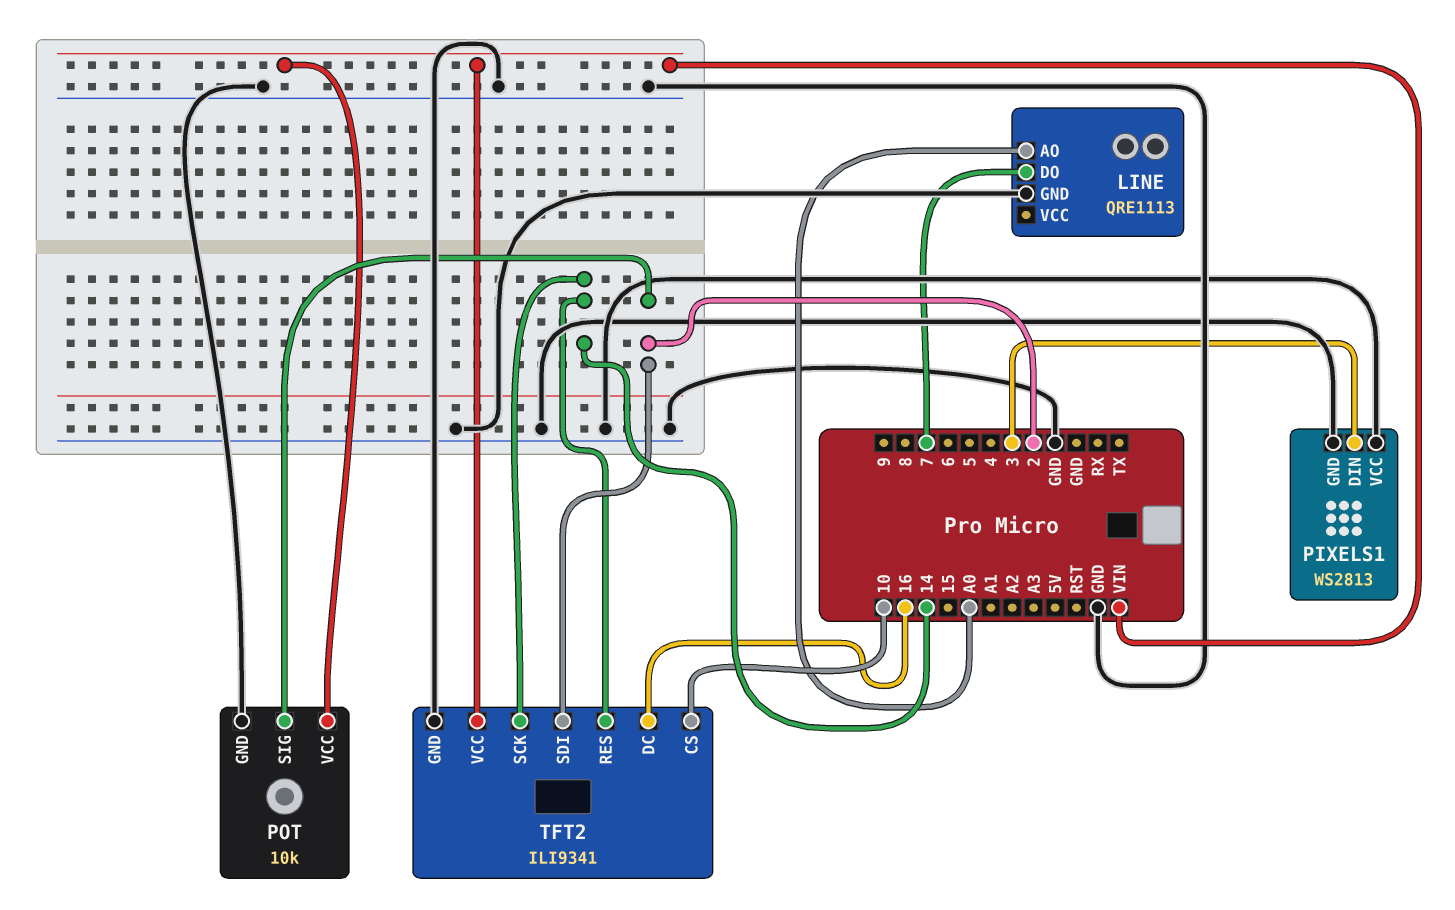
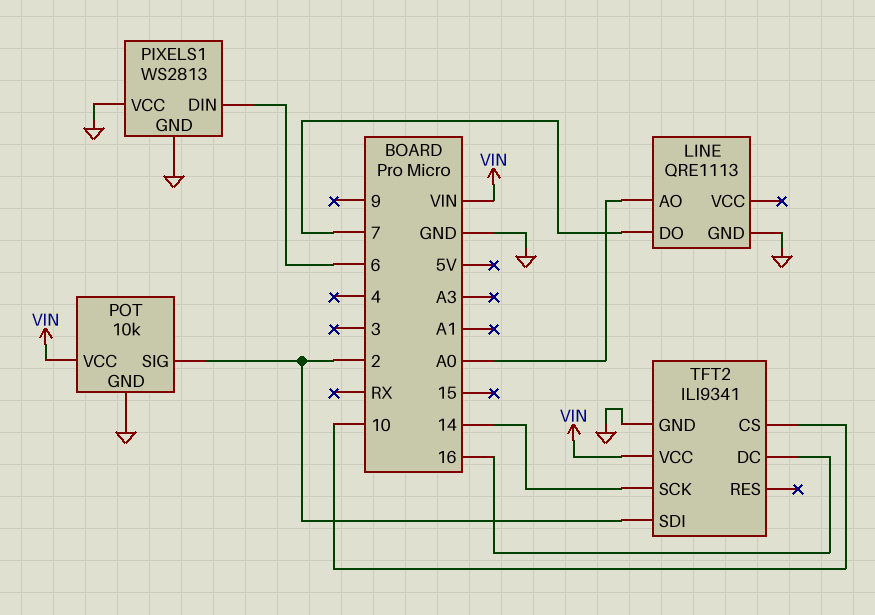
PIXELS1 pin DIN: 3 -> 6
TFT2 pin RES: 14 -> none

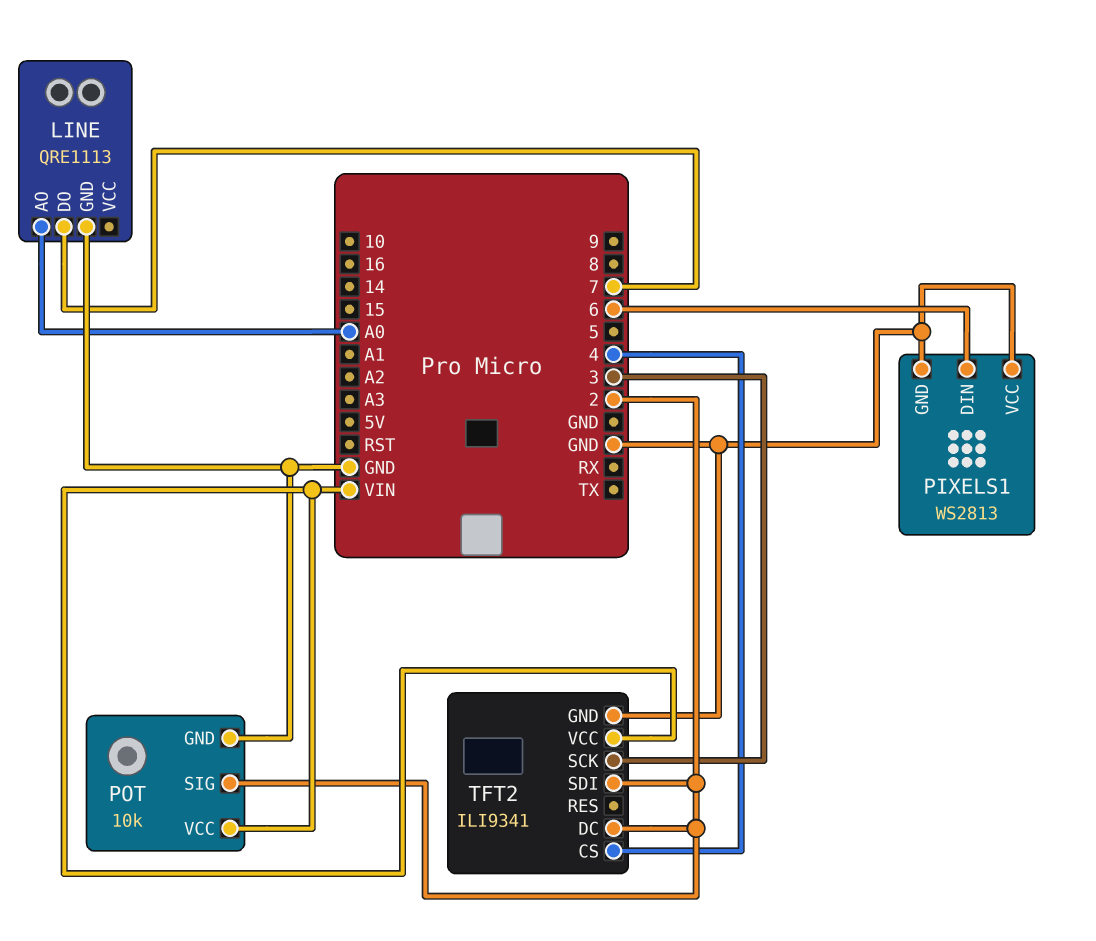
TFT2 pin CS: 10 -> 4
TFT2 pin DC: 16 -> 2
TFT2 pin SCK: 14 -> 3

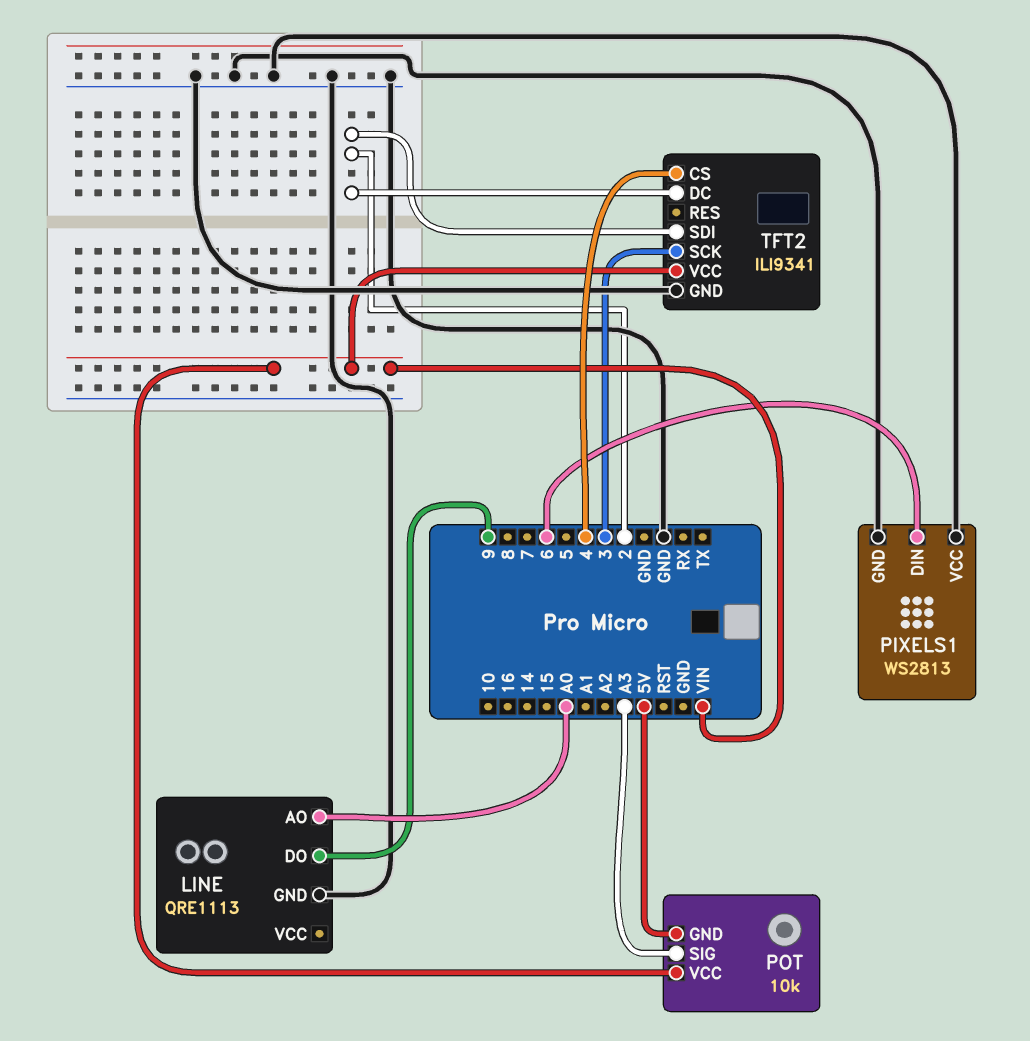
LINE pin DO: 7 -> 9
POT pin GND: GND -> 5V
POT pin SIG: 2 -> A3

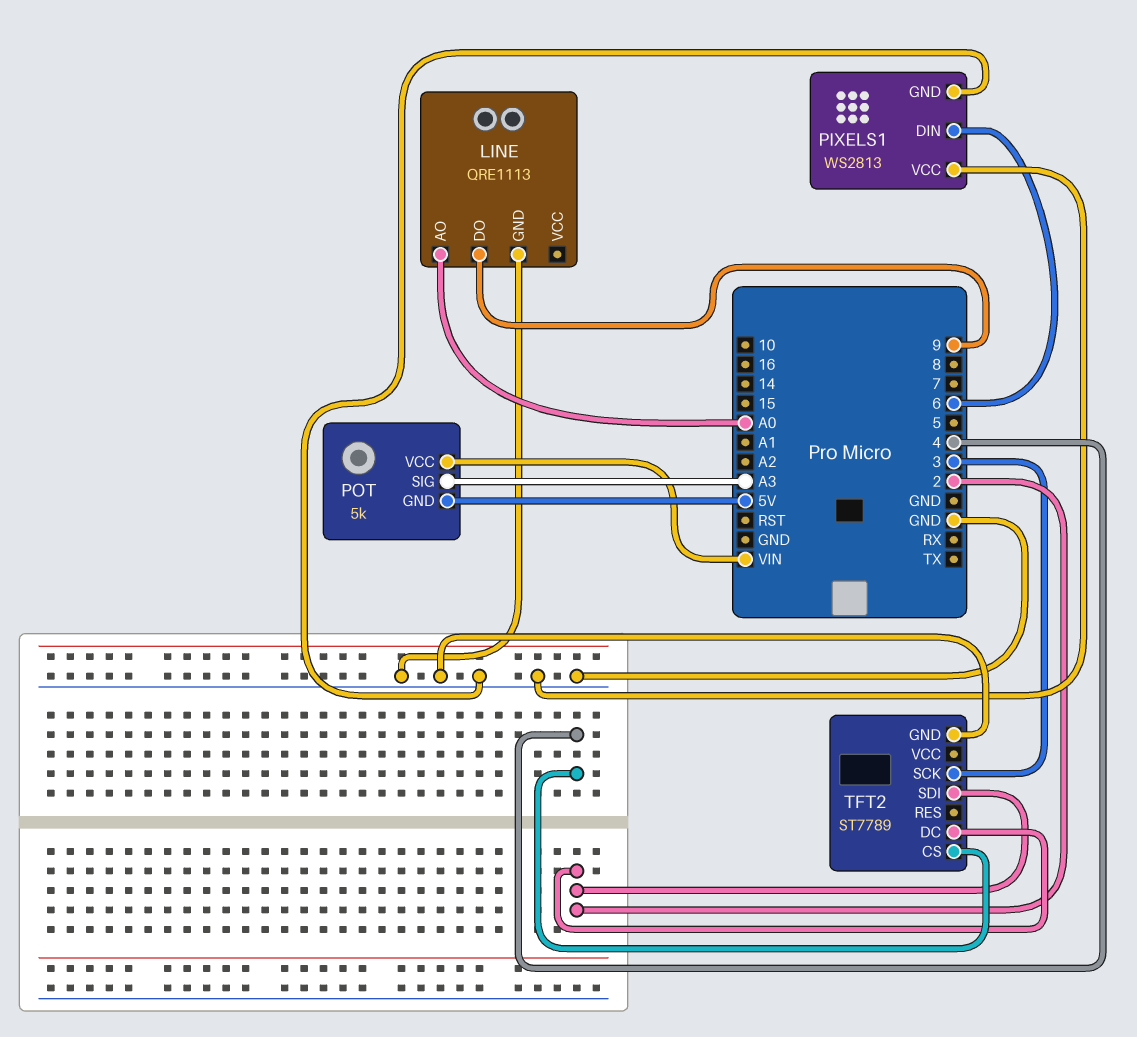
POT: 10k -> 5k
TFT2: ILI9341 -> ST7789
TFT2 pin VCC: VIN -> none

